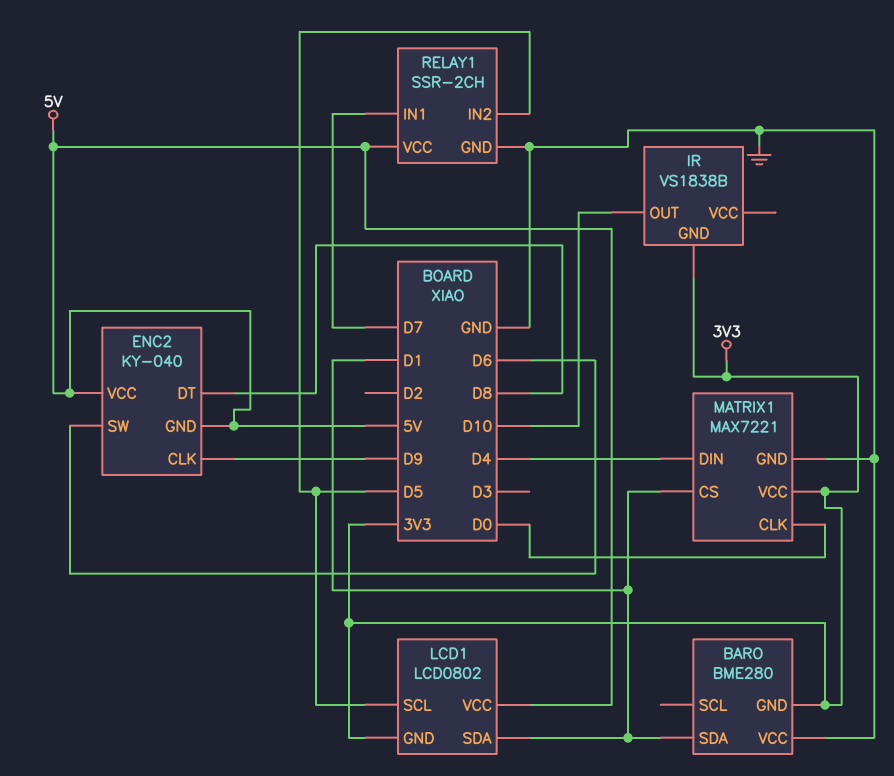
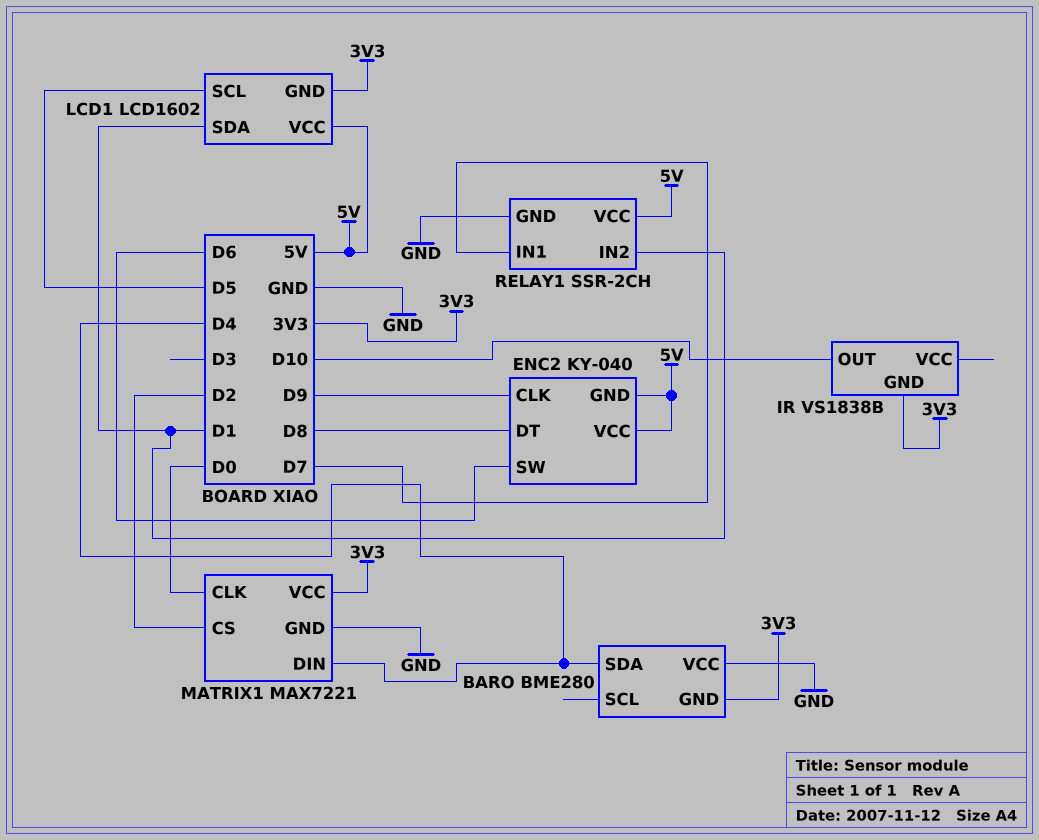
BARO pin SDA: D1 -> D4
LCD1: LCD0802 -> LCD1602
MATRIX1 pin CS: D1 -> D2
RELAY1 pin IN2: D5 -> D1

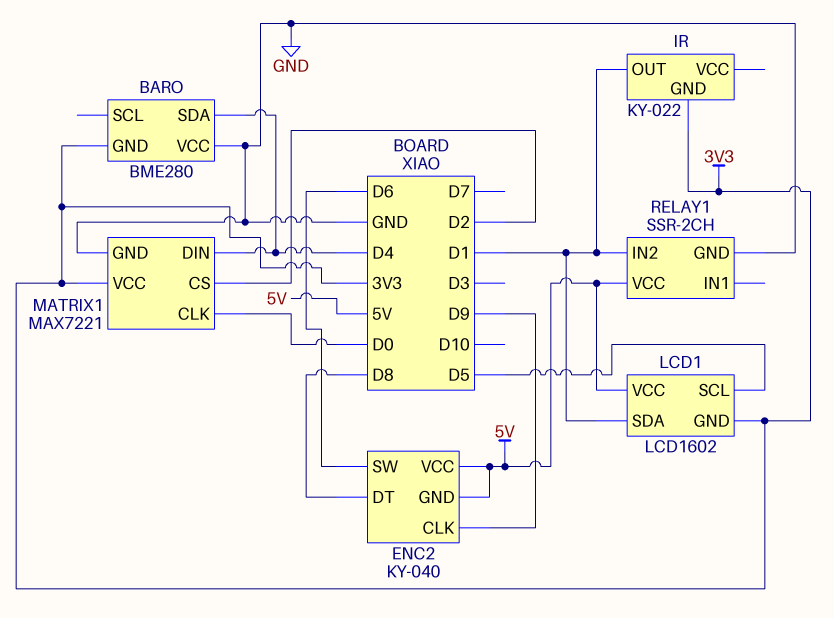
IR: VS1838B -> KY-022
IR pin OUT: D10 -> D1
RELAY1 pin IN1: D7 -> none

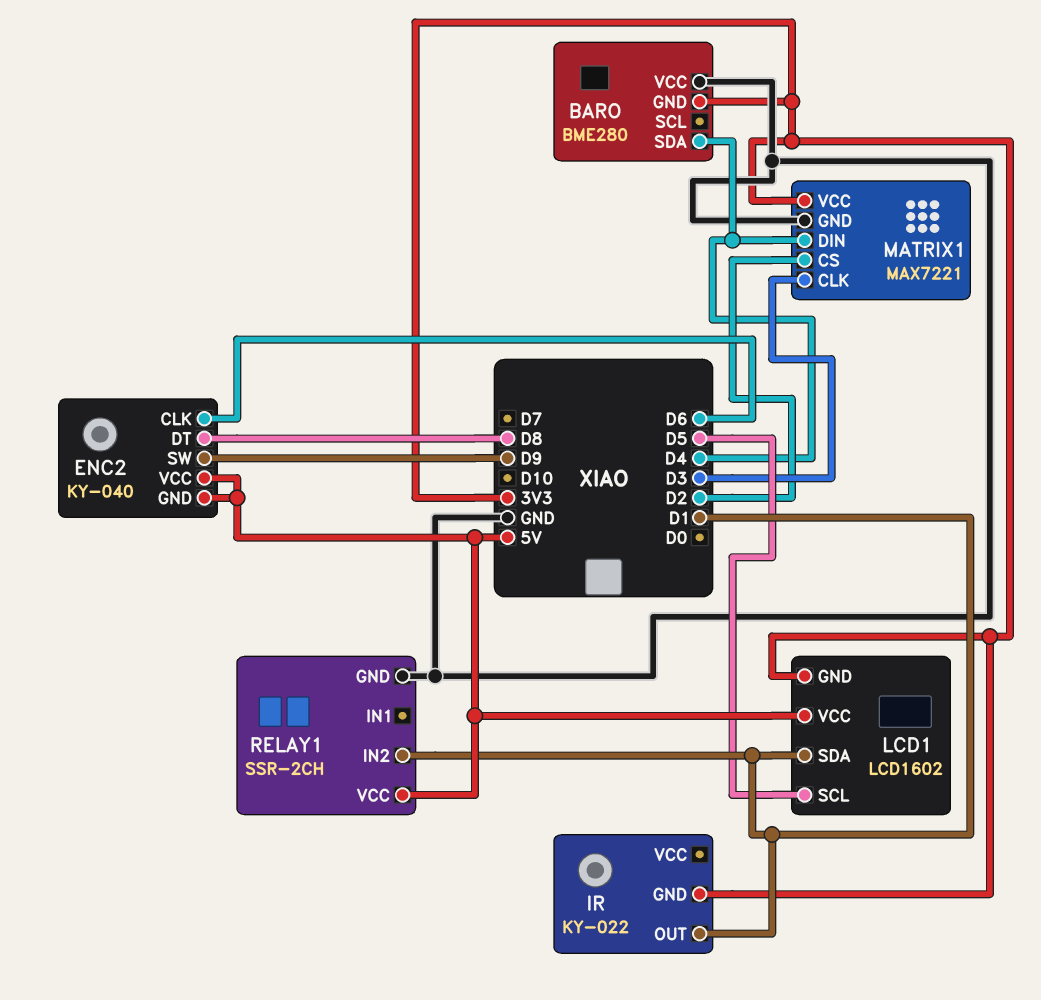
ENC2 pin CLK: D9 -> D6
ENC2 pin SW: D6 -> D9
MATRIX1 pin CLK: D0 -> D3

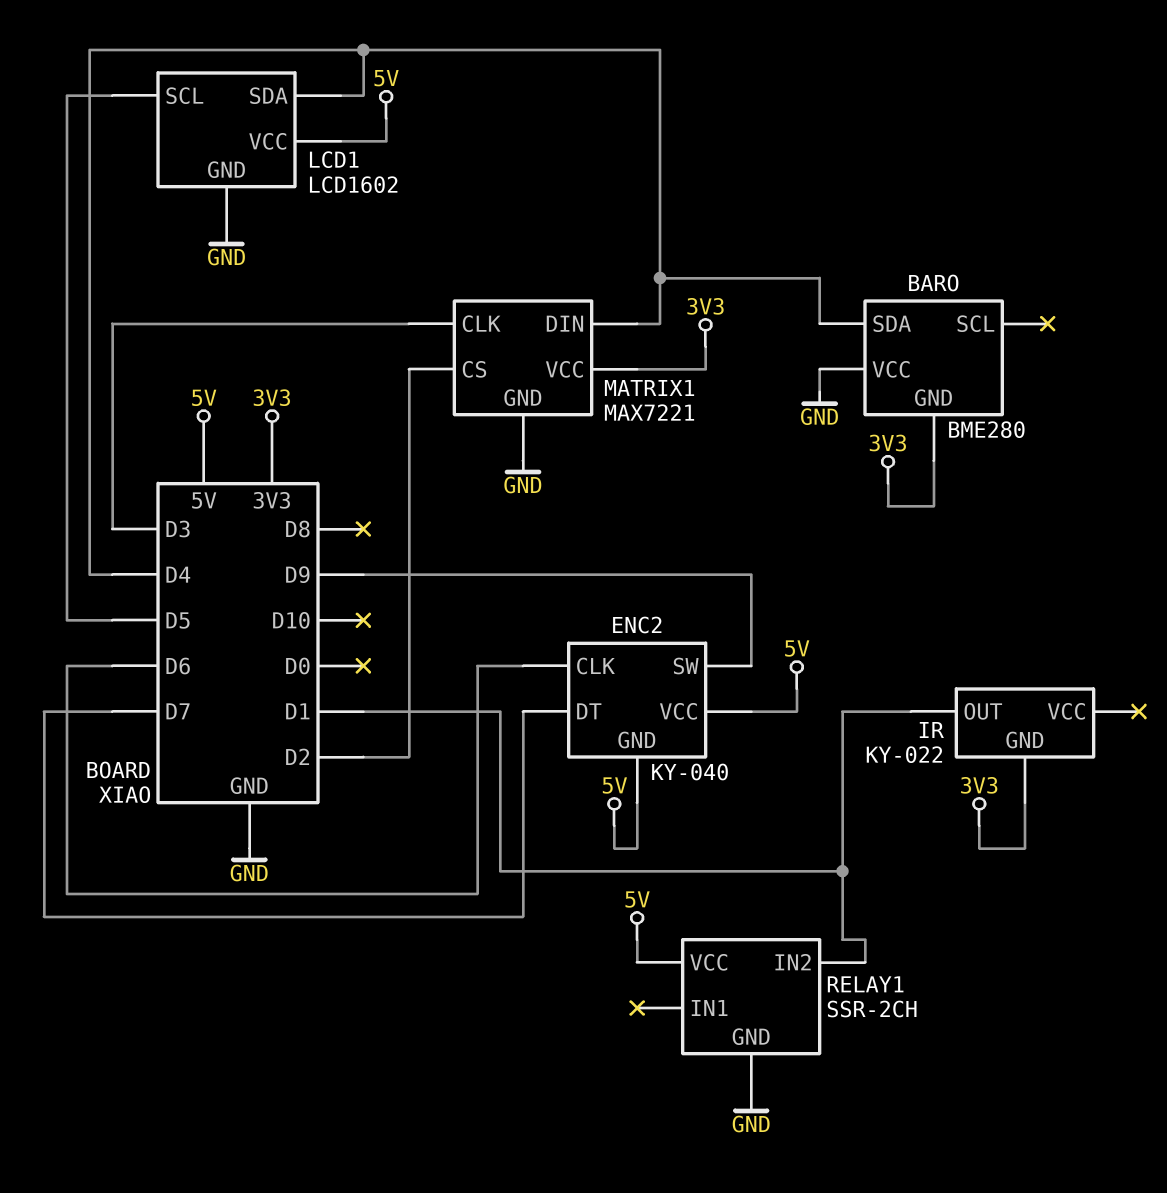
ENC2 pin DT: D8 -> D7
LCD1 pin GND: 3V3 -> GND
LCD1 pin SDA: D1 -> D4

